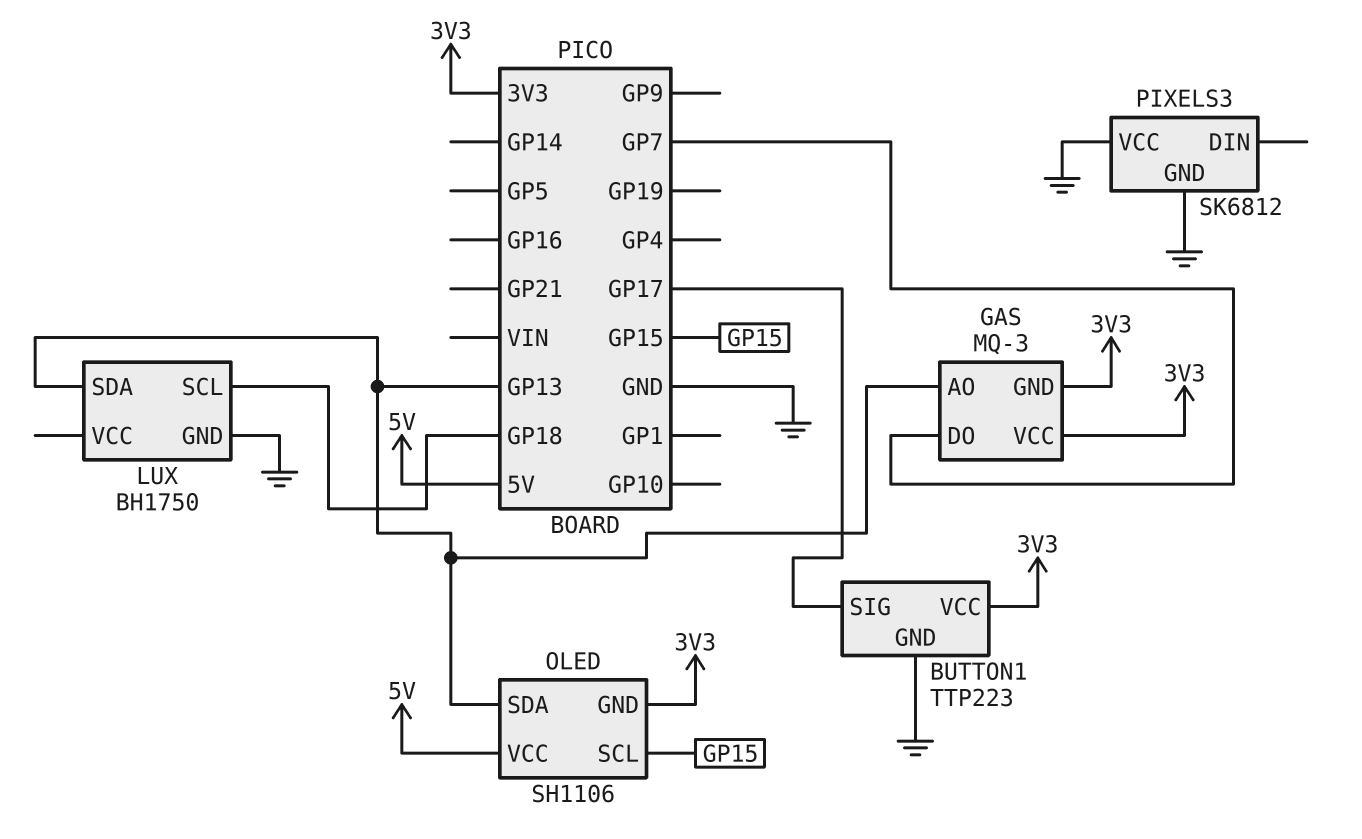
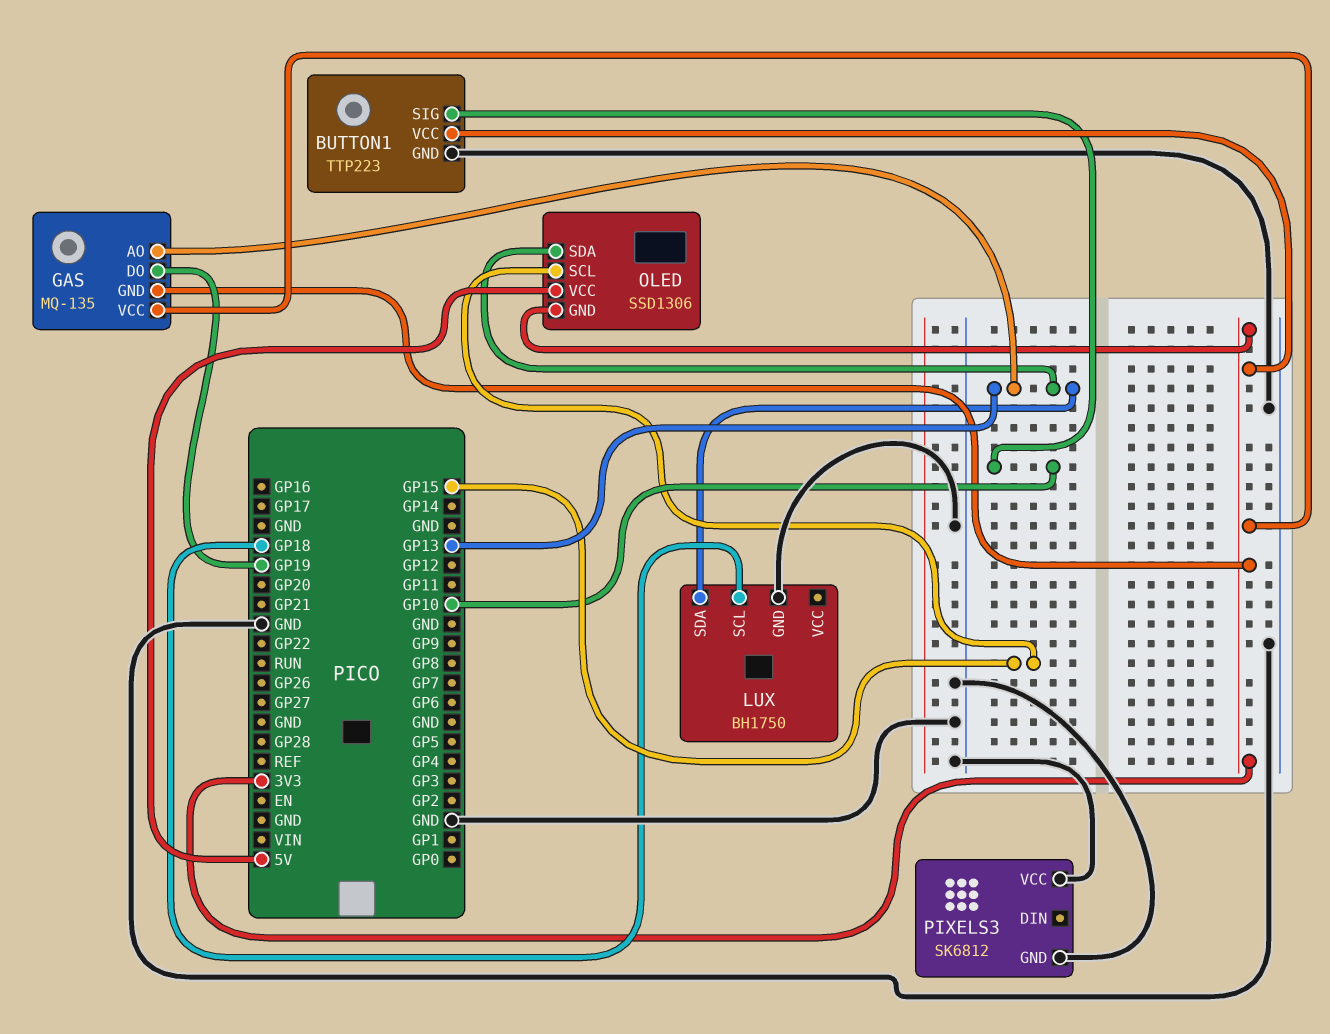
BUTTON1 pin SIG: GP17 -> GP10
GAS: MQ-3 -> MQ-135
GAS pin DO: GP7 -> GP19
OLED: SH1106 -> SSD1306

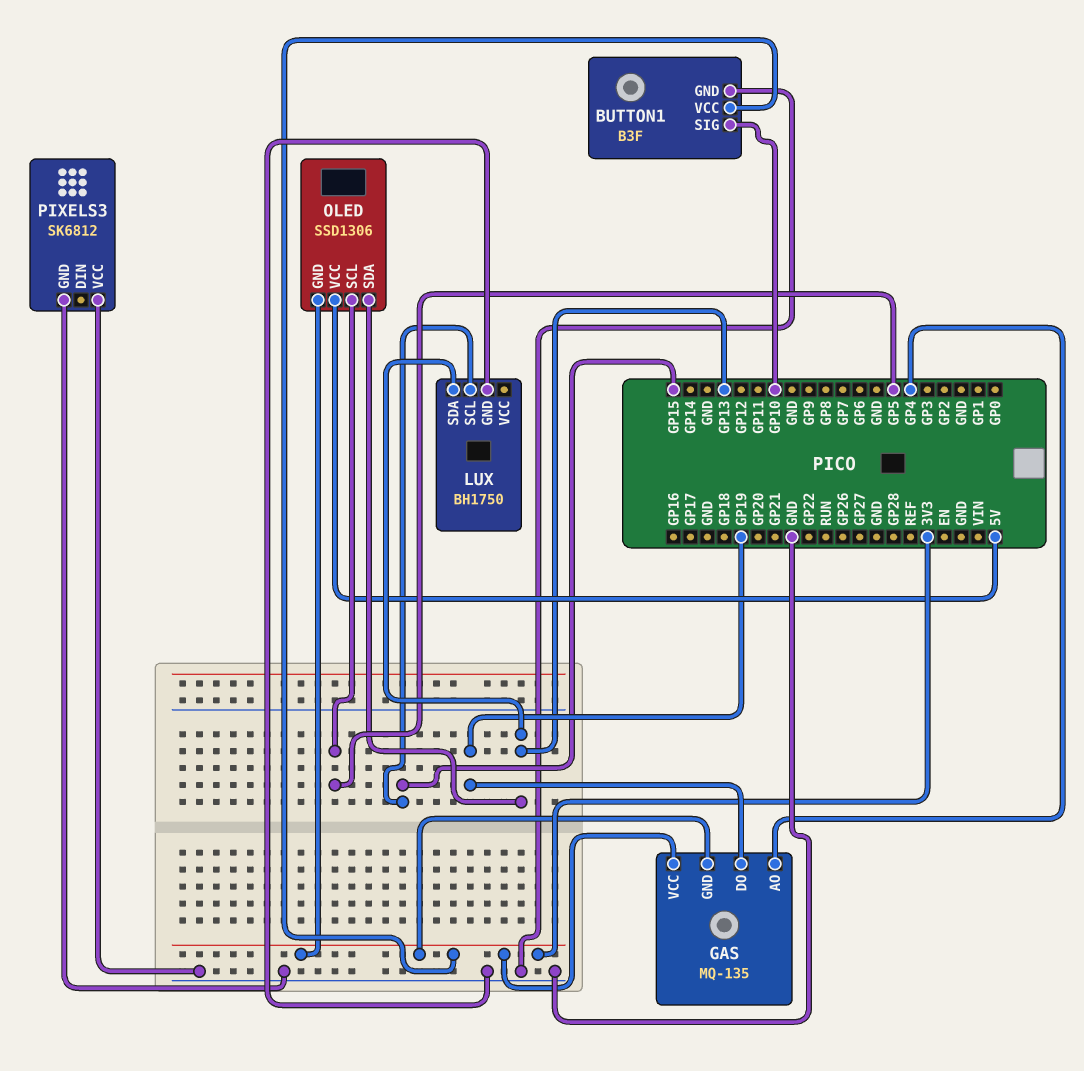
BUTTON1: TTP223 -> B3F
GAS pin AO: GP13 -> GP4
LUX pin SCL: GP18 -> GP15
OLED pin SCL: GP15 -> GP5

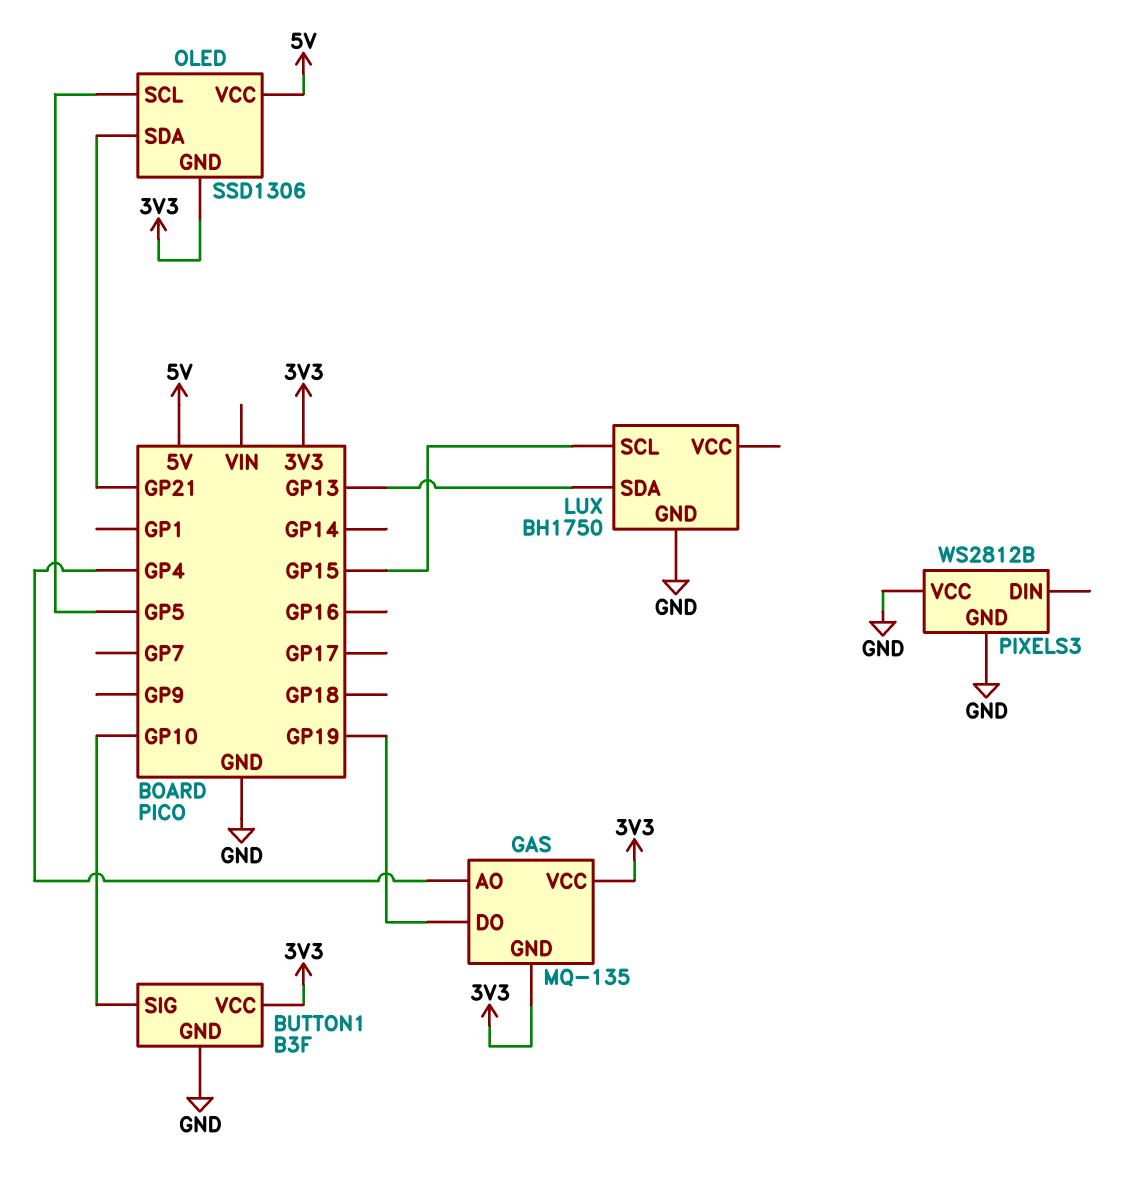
OLED pin SDA: GP13 -> GP21
PIXELS3: SK6812 -> WS2812B

